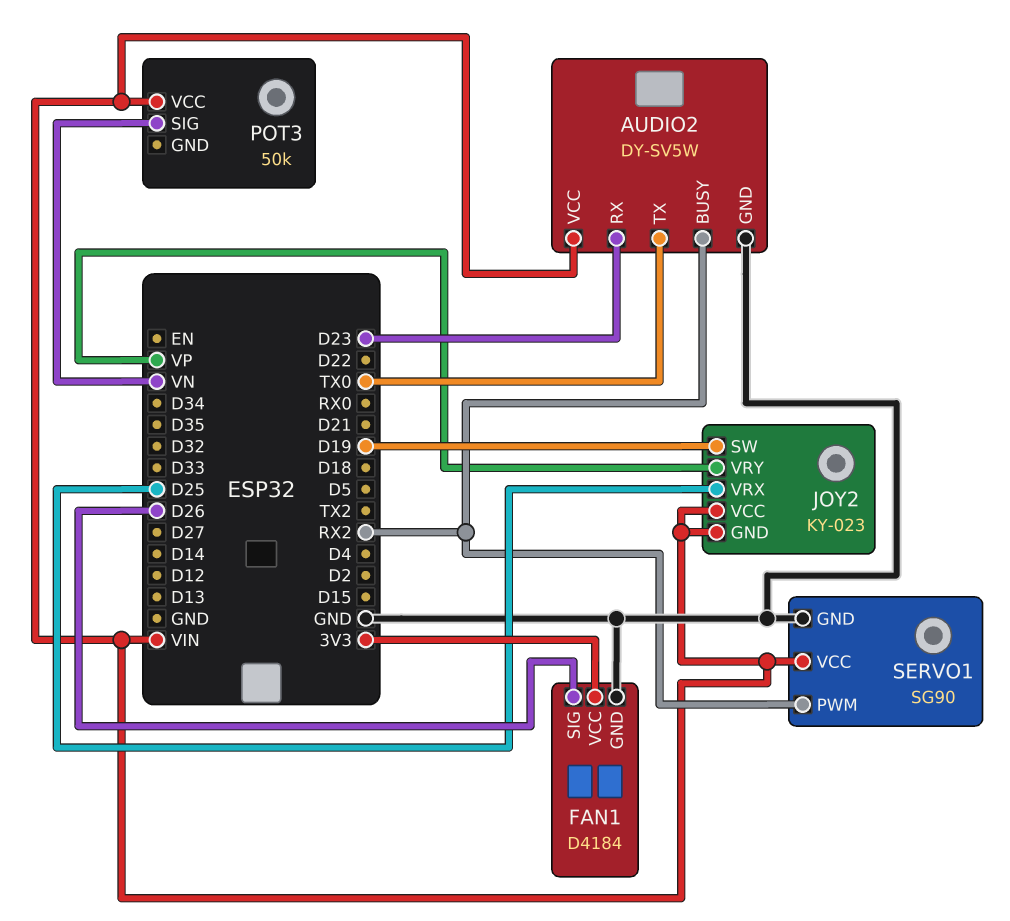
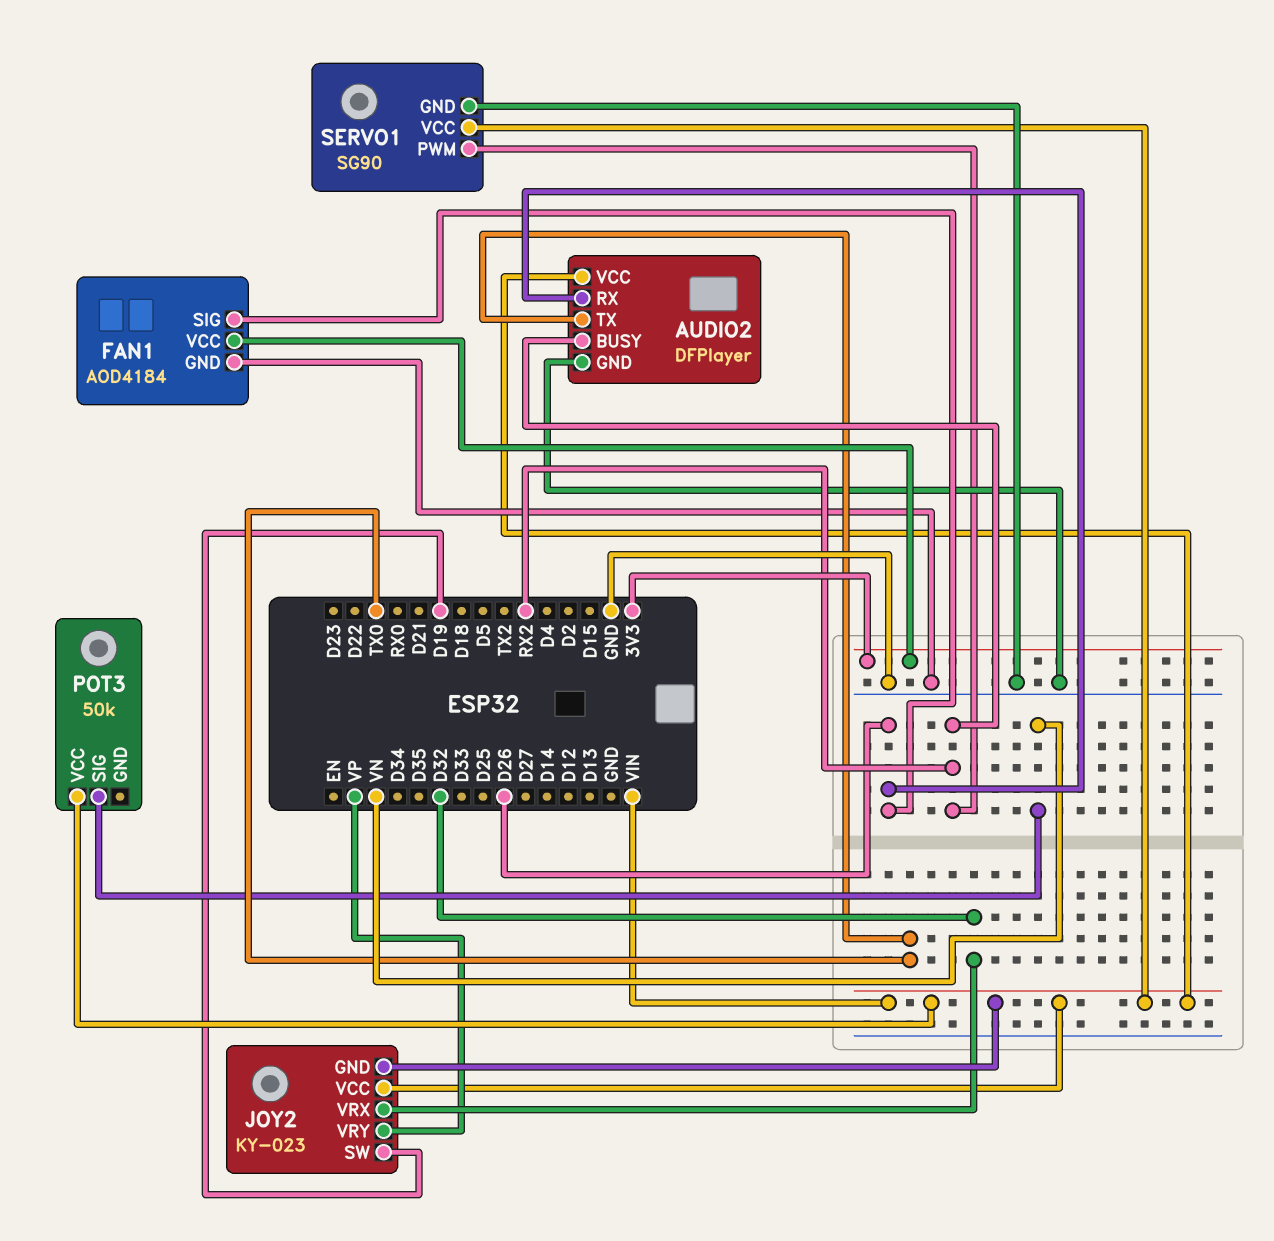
AUDIO2: DY-SV5W -> DFPlayer
AUDIO2 pin RX: D23 -> D26
FAN1: D4184 -> AOD4184
JOY2 pin VRX: D25 -> D32

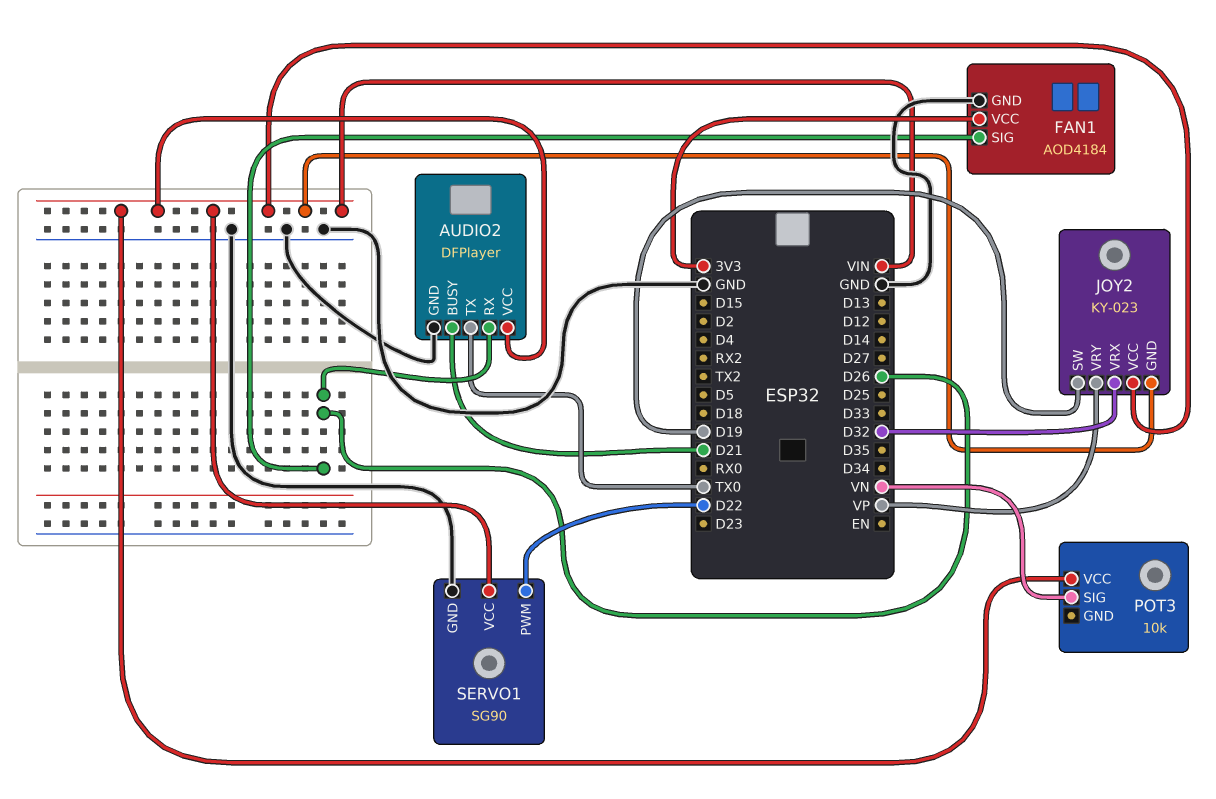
AUDIO2 pin BUSY: RX2 -> D21
POT3: 50k -> 10k
SERVO1 pin PWM: RX2 -> D22

